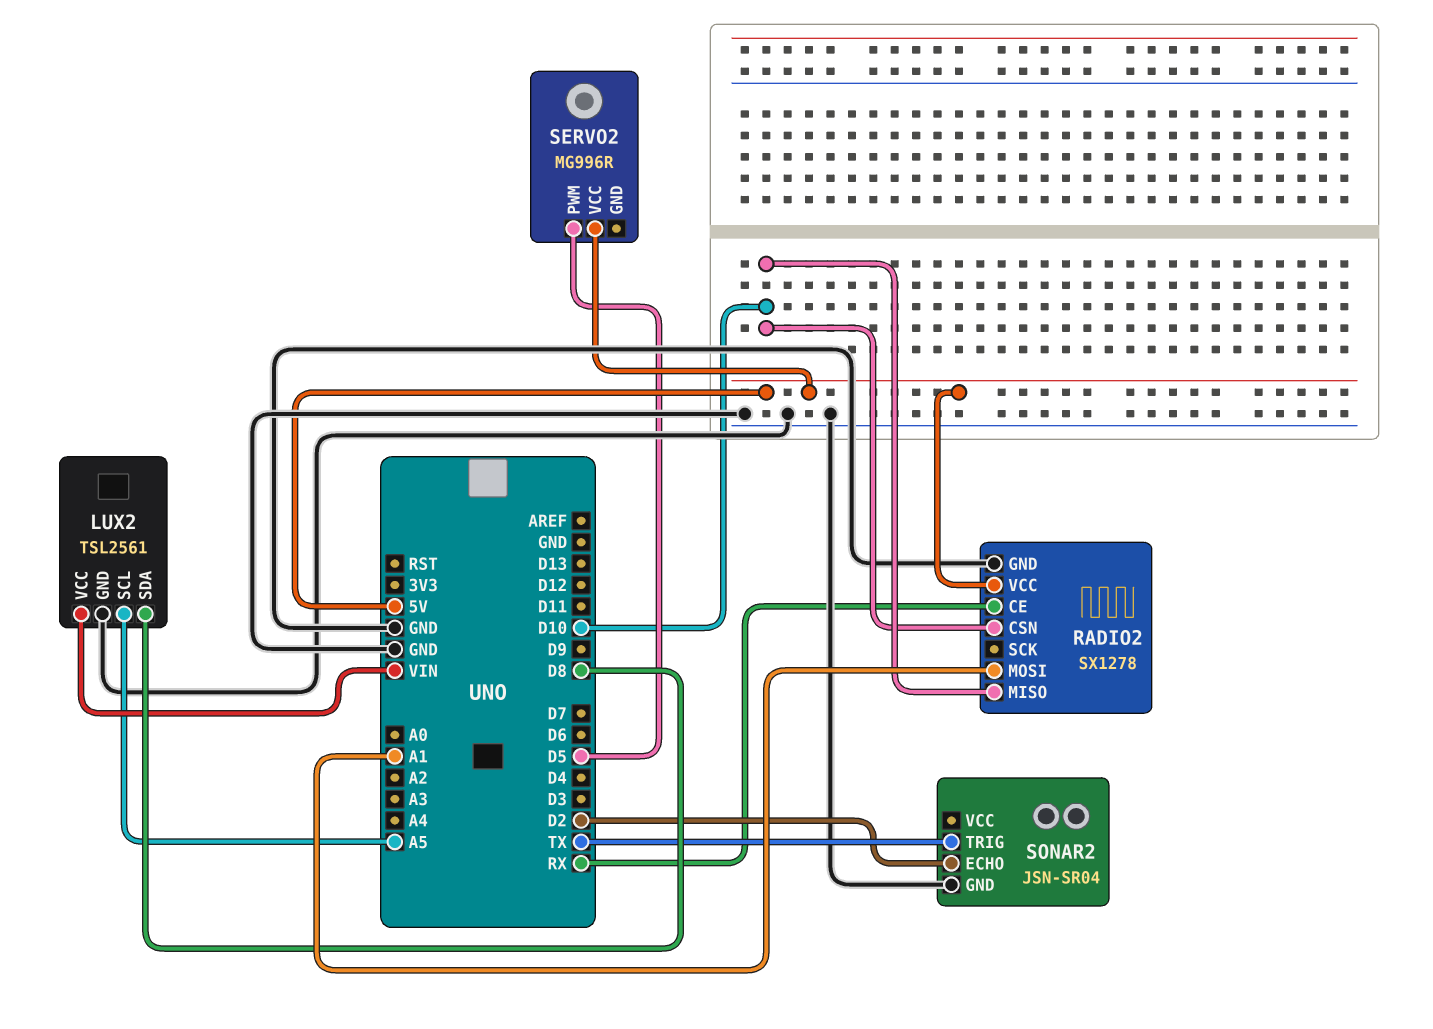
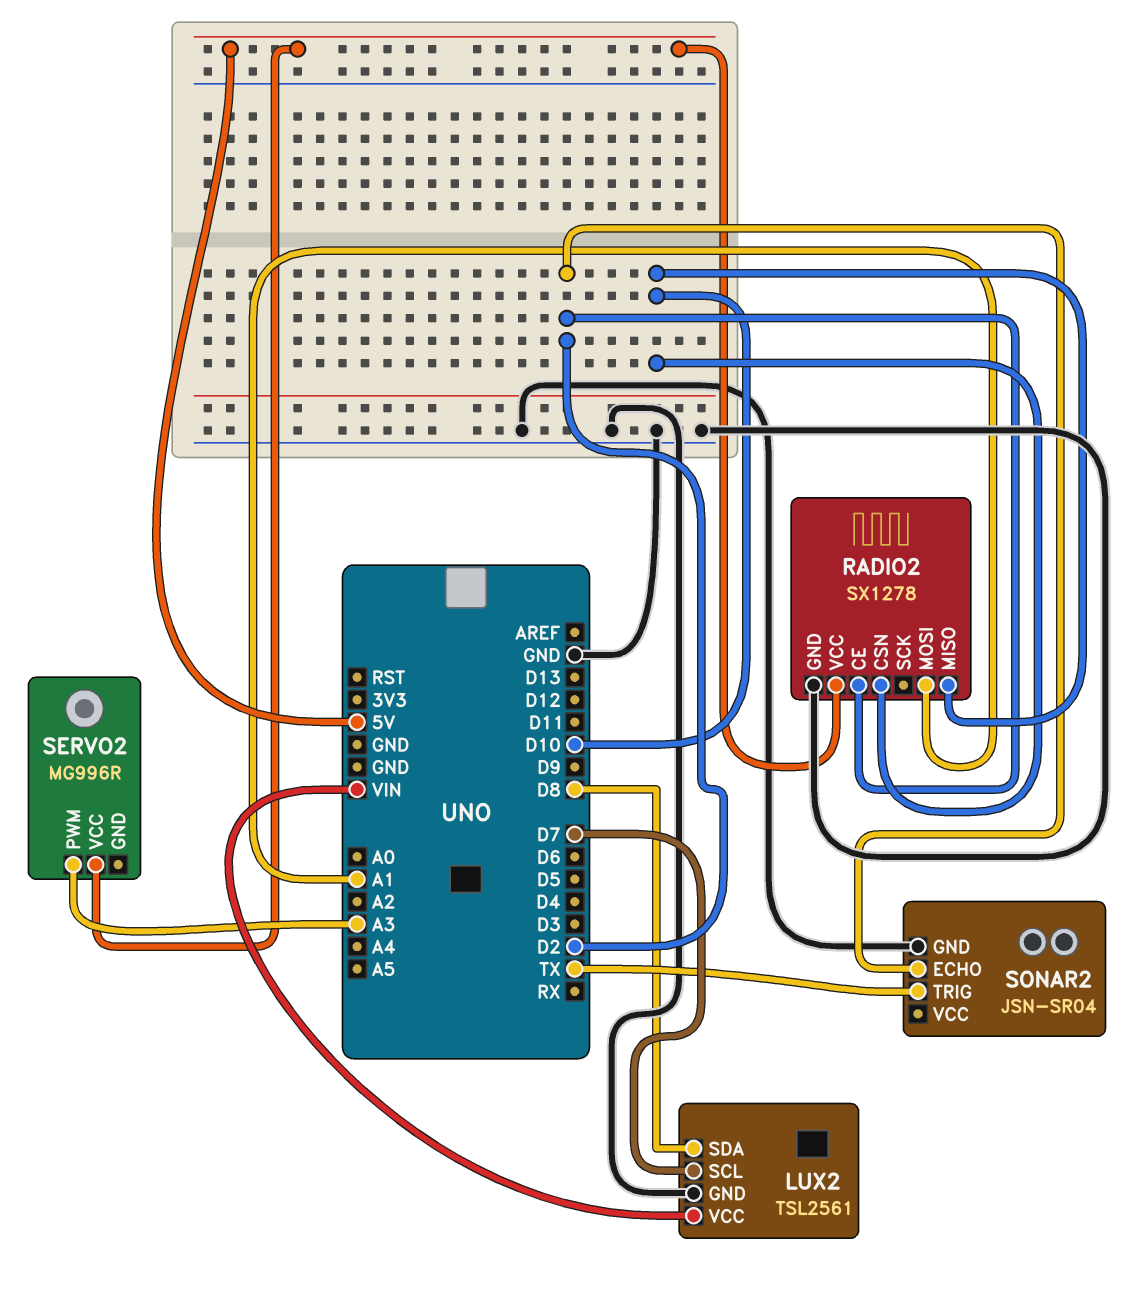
LUX2 pin SCL: A5 -> D7
RADIO2 pin CE: RX -> D2
SERVO2 pin PWM: D5 -> A3

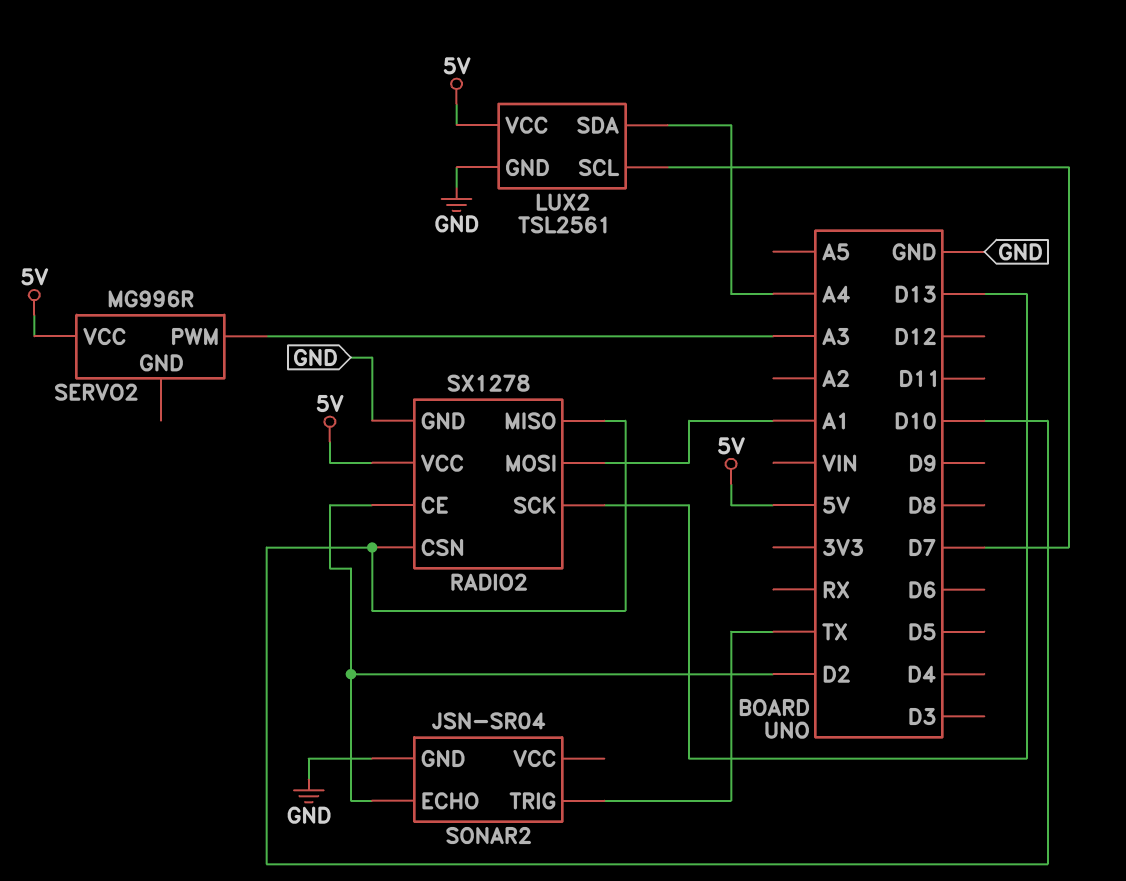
LUX2 pin SDA: D8 -> A4
LUX2 pin VCC: VIN -> 5V
RADIO2 pin SCK: none -> D13

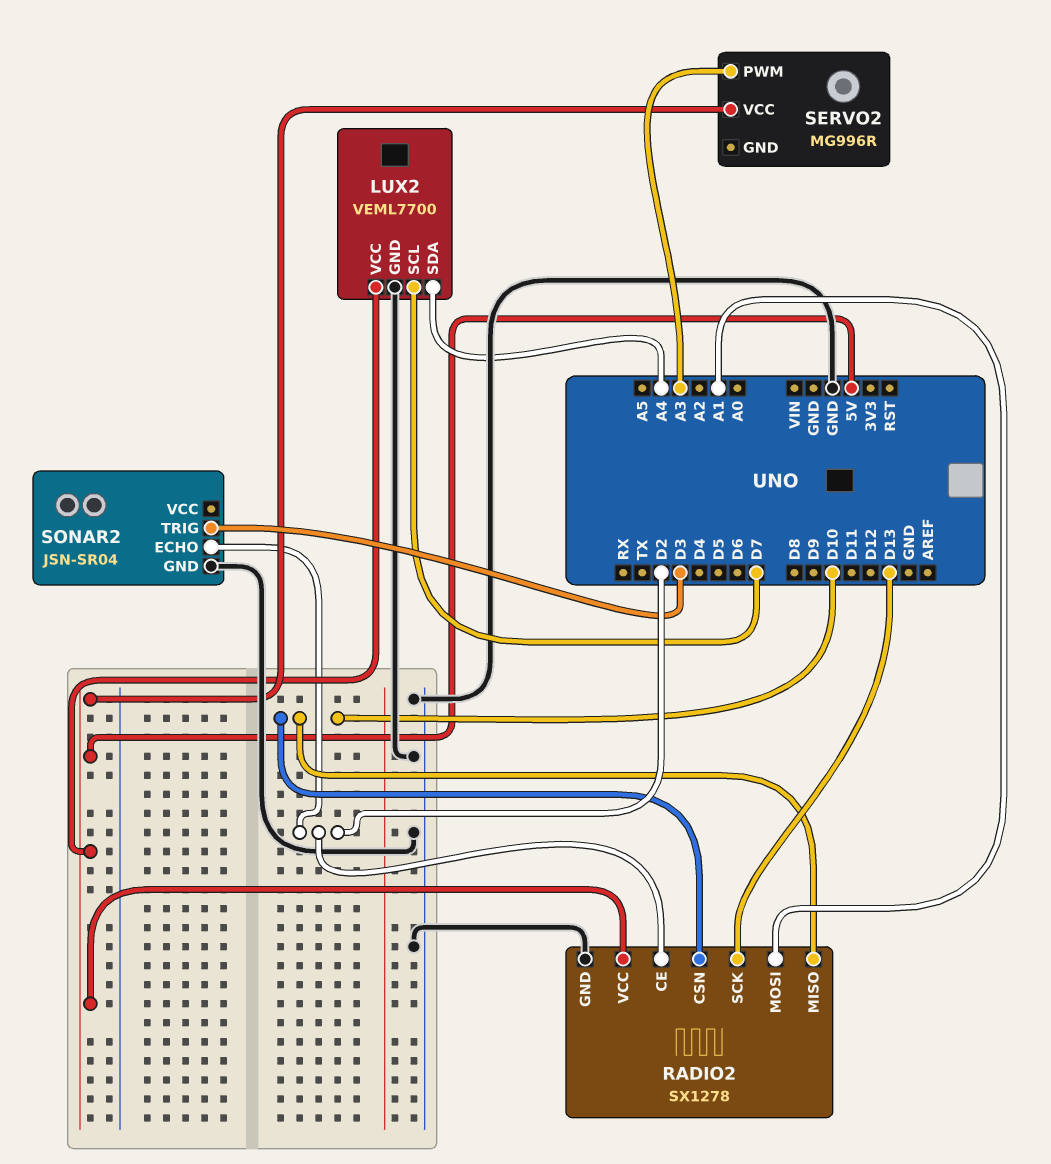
LUX2: TSL2561 -> VEML7700
SONAR2 pin TRIG: TX -> D3

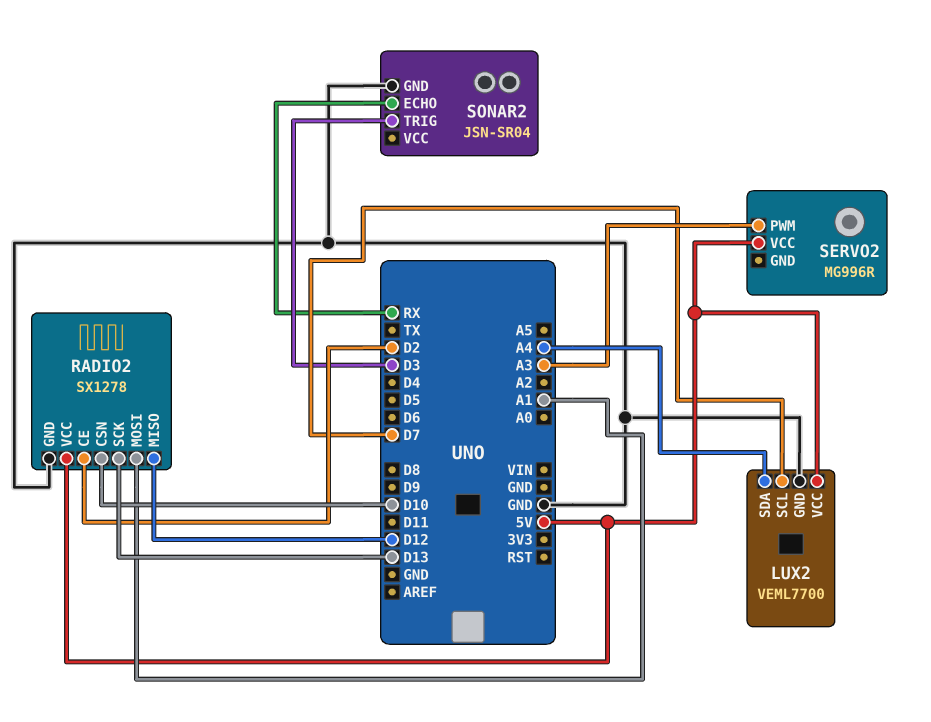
RADIO2 pin MISO: D10 -> D12
SONAR2 pin ECHO: D2 -> RX

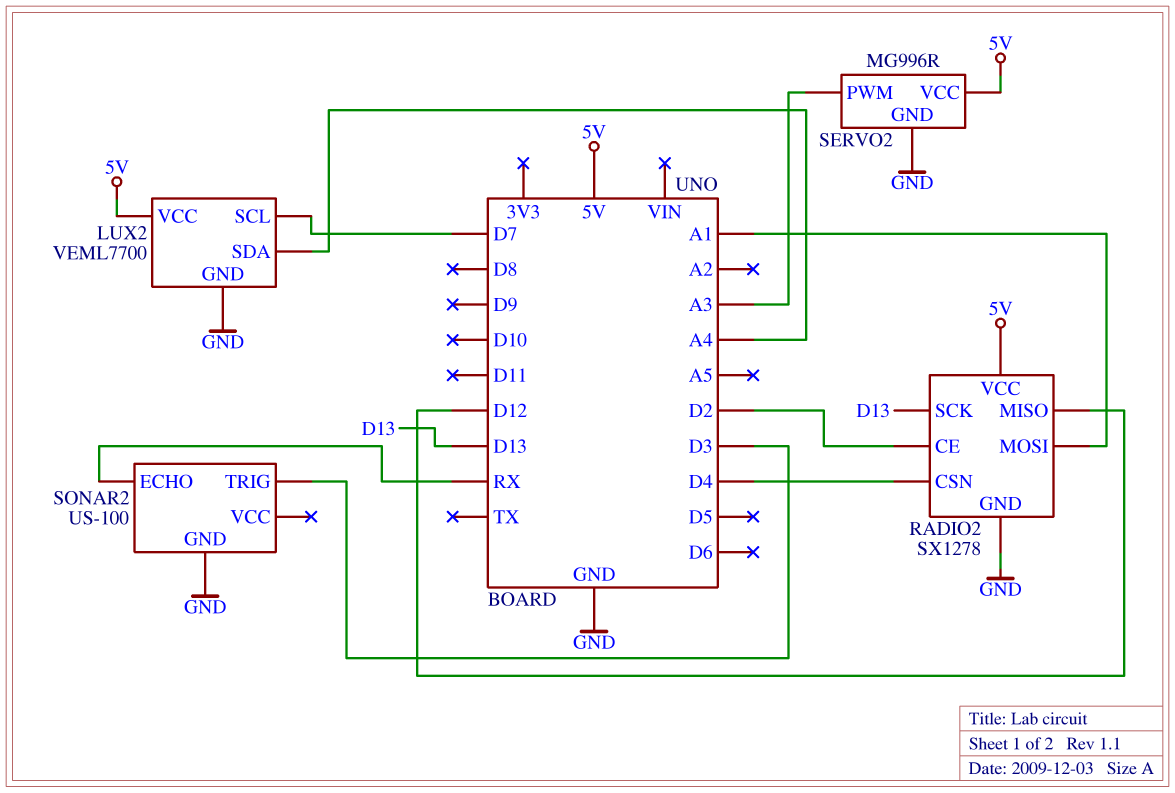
RADIO2 pin CSN: D10 -> D4
SERVO2 pin GND: none -> GND
SONAR2: JSN-SR04 -> US-100

